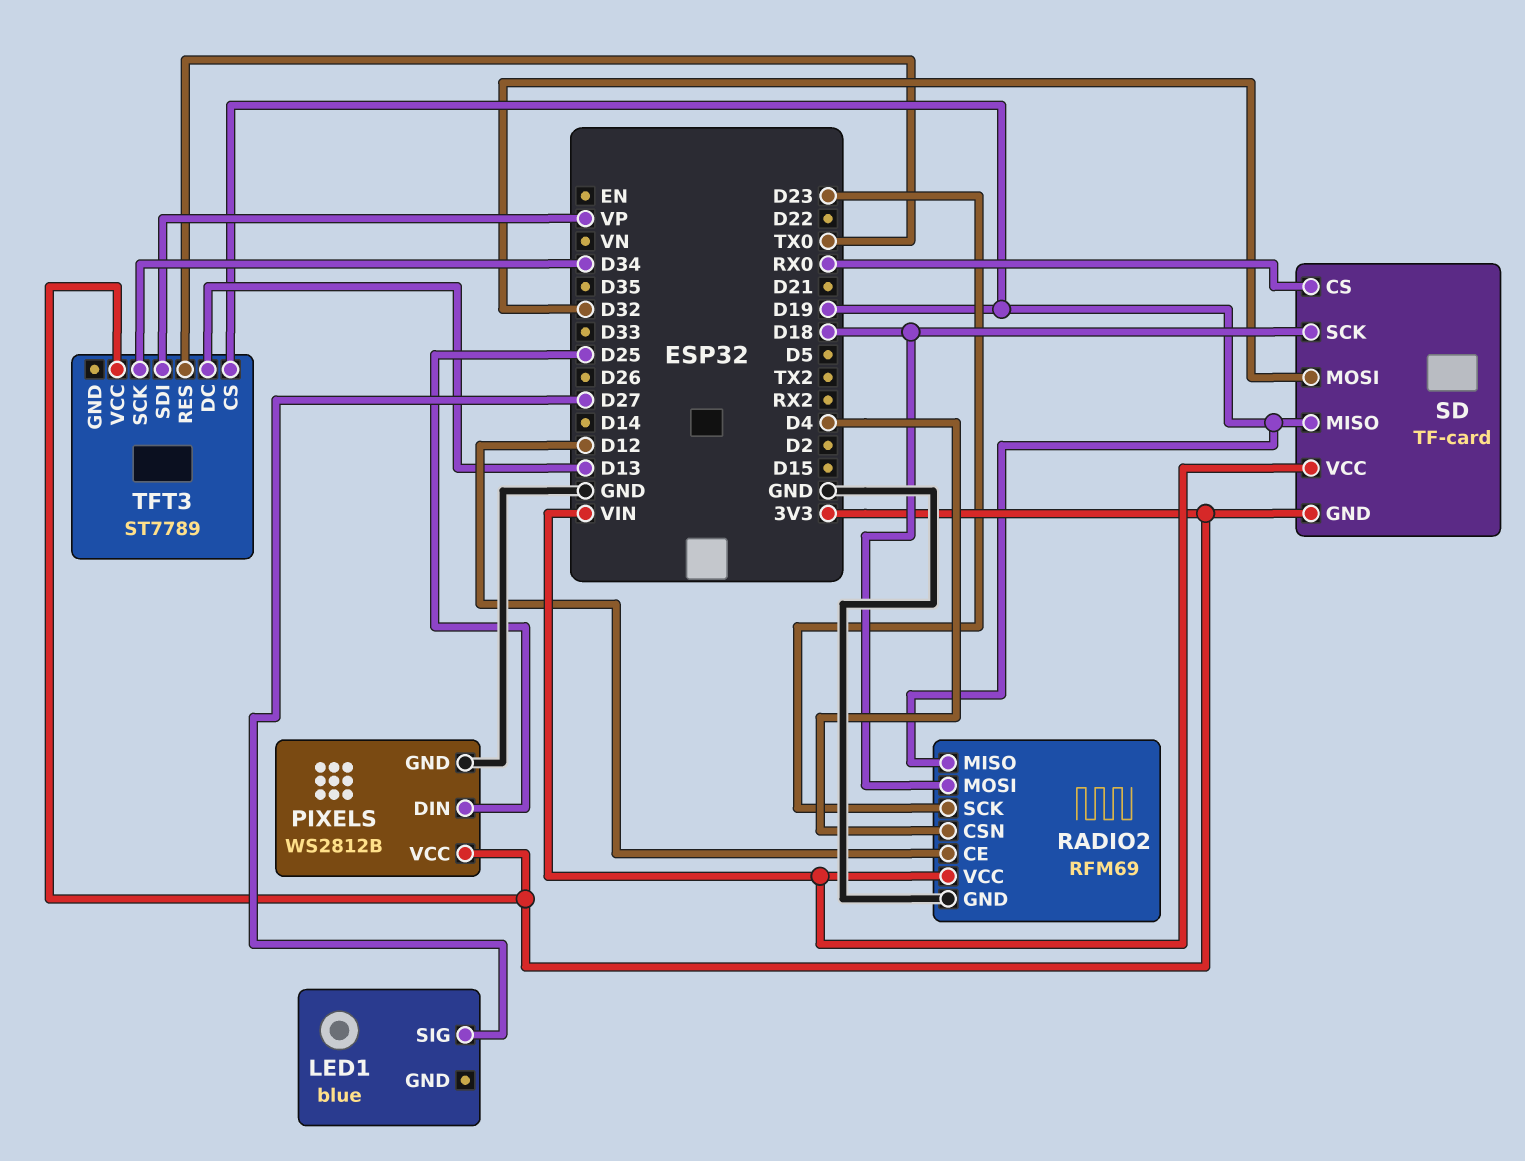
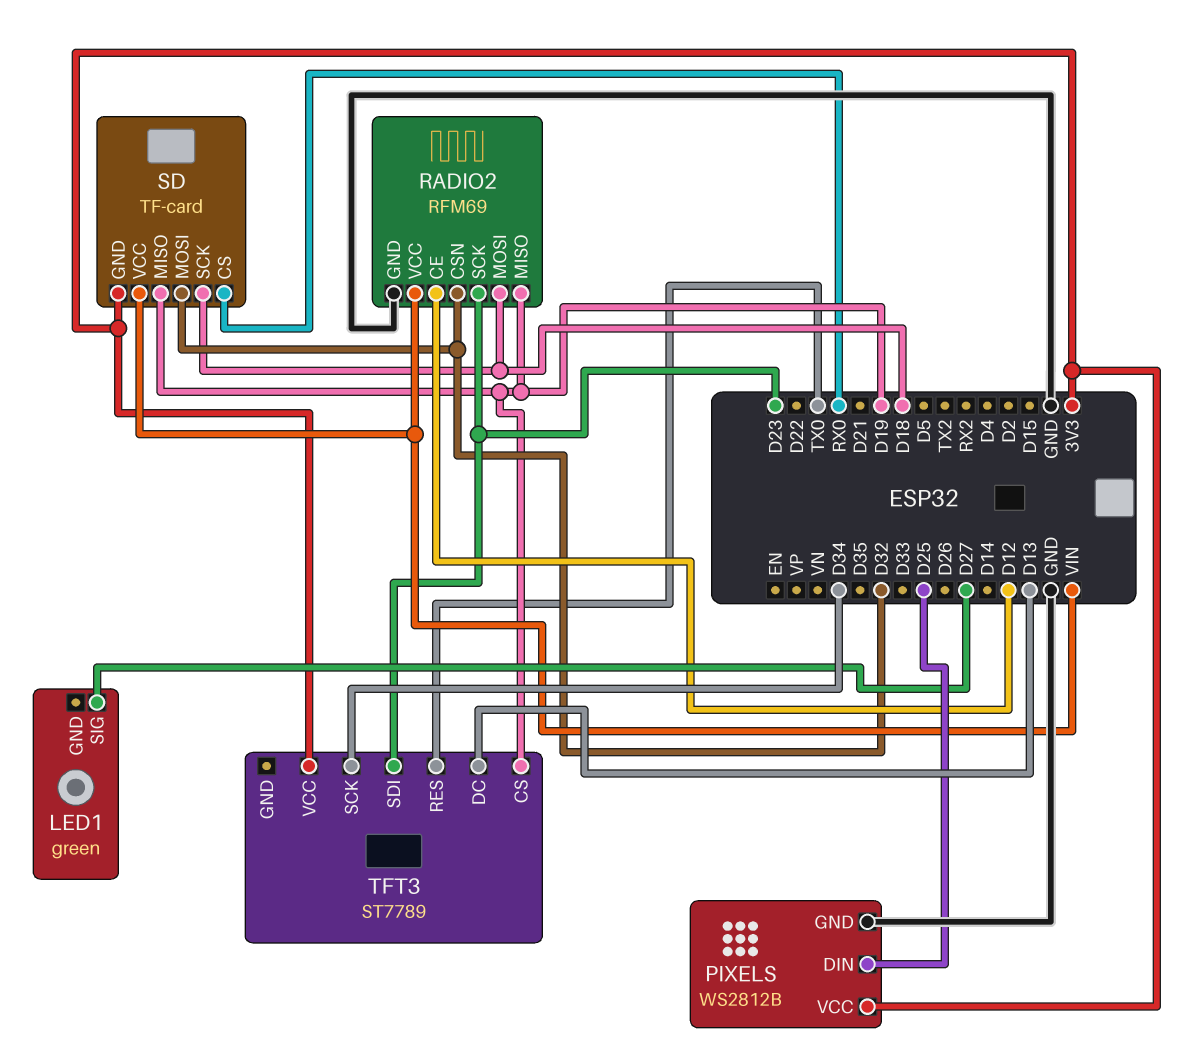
LED1: blue -> green
RADIO2 pin CSN: D4 -> D32
TFT3 pin SDI: VP -> D23

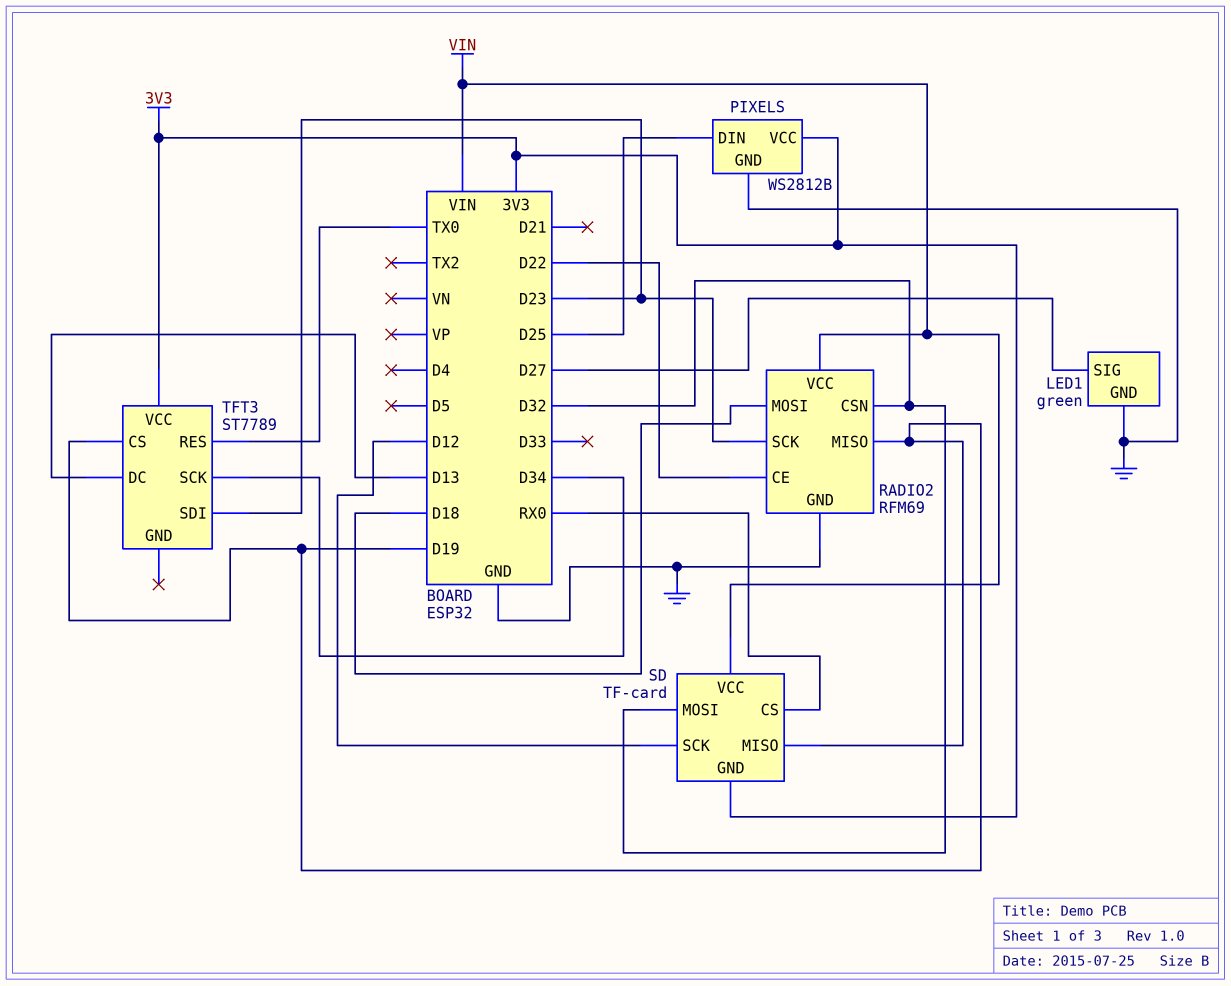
LED1 pin GND: none -> GND
RADIO2 pin CE: D12 -> D22
SD pin SCK: D18 -> D12

